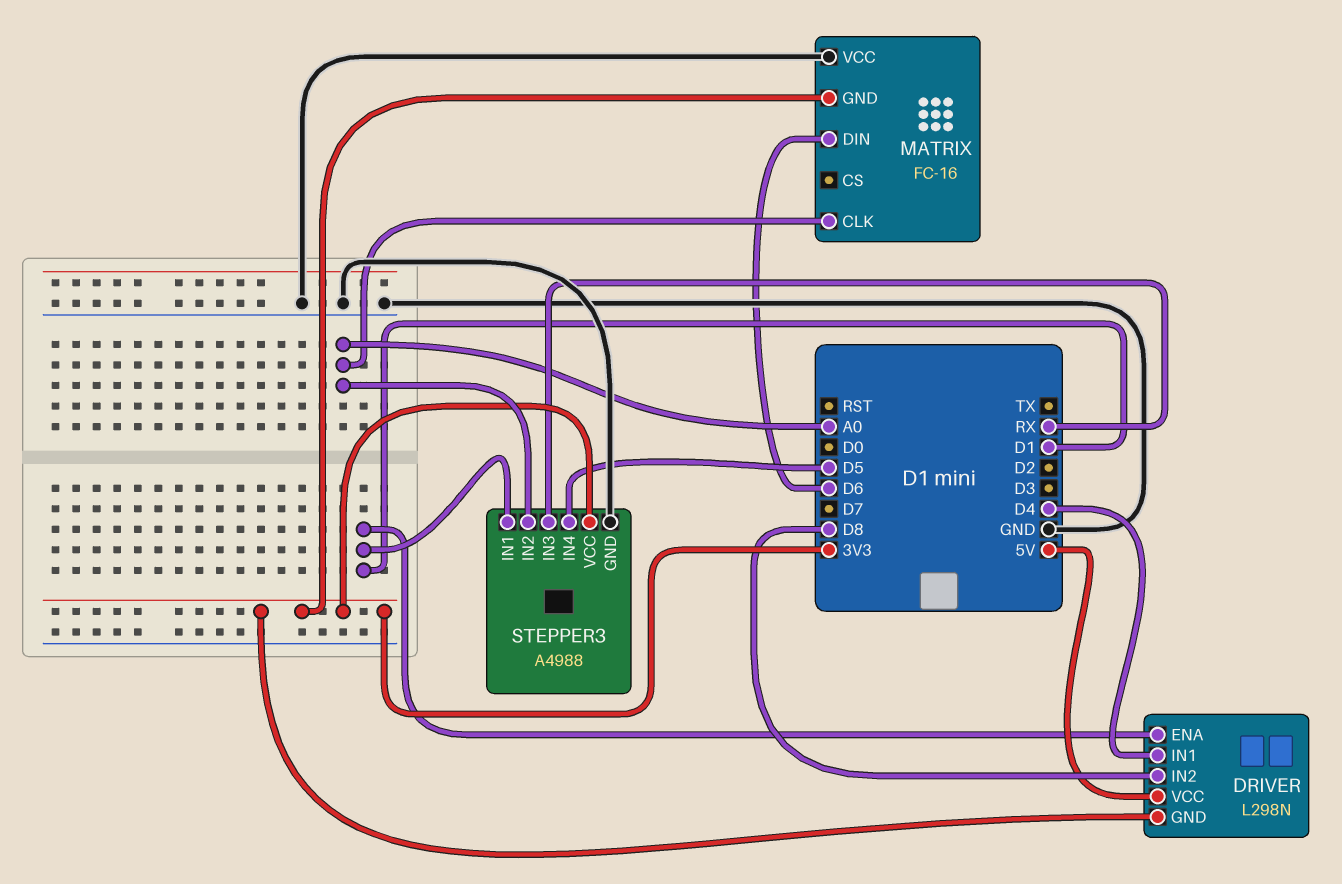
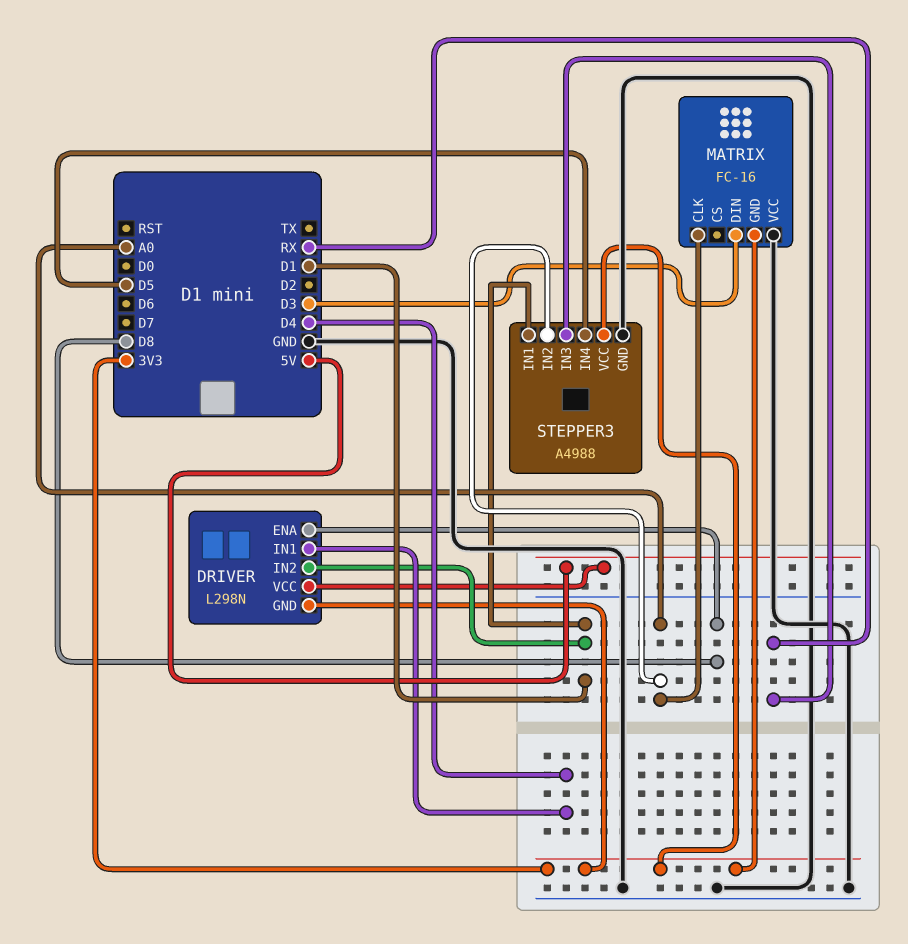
DRIVER pin ENA: D1 -> D8
DRIVER pin IN2: D8 -> D1
MATRIX pin DIN: D6 -> D3

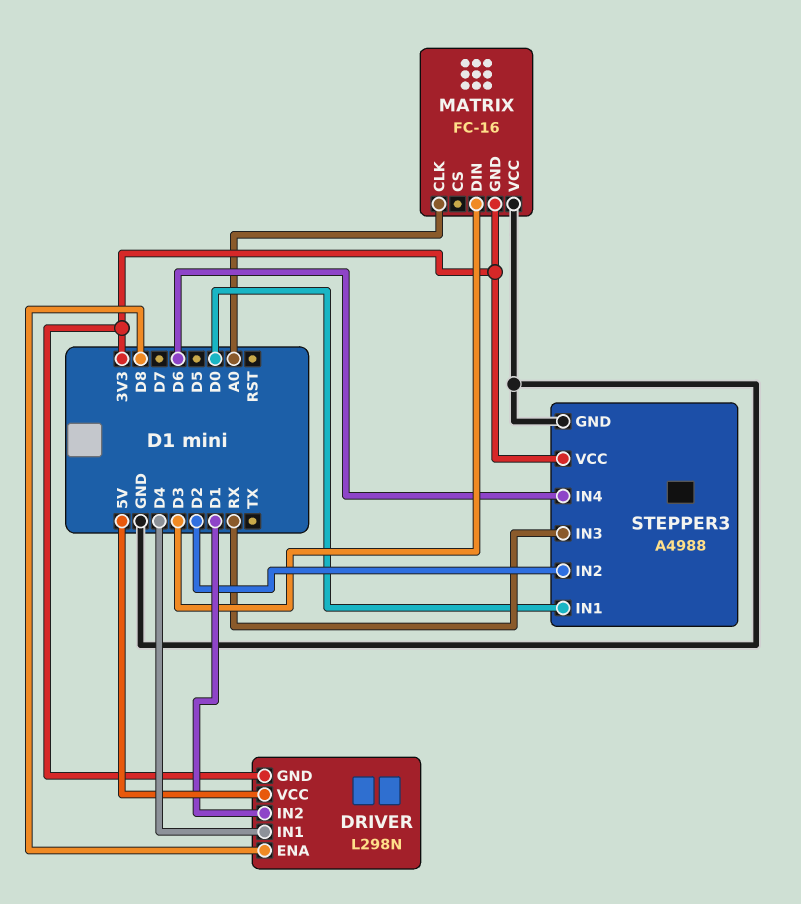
STEPPER3 pin IN1: D1 -> D0
STEPPER3 pin IN2: A0 -> D2
STEPPER3 pin IN4: D5 -> D6

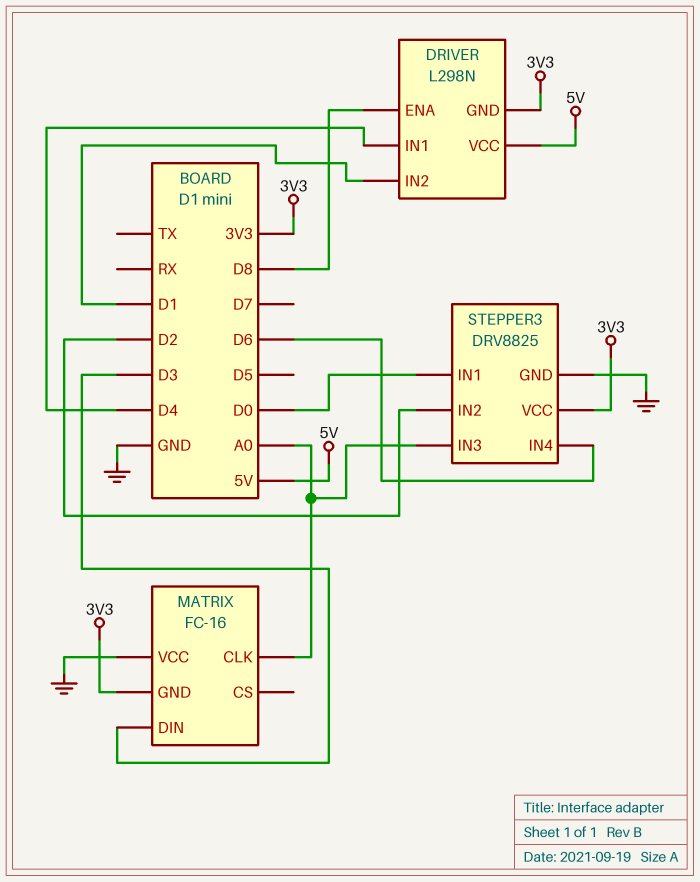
STEPPER3: A4988 -> DRV8825
STEPPER3 pin IN3: RX -> A0

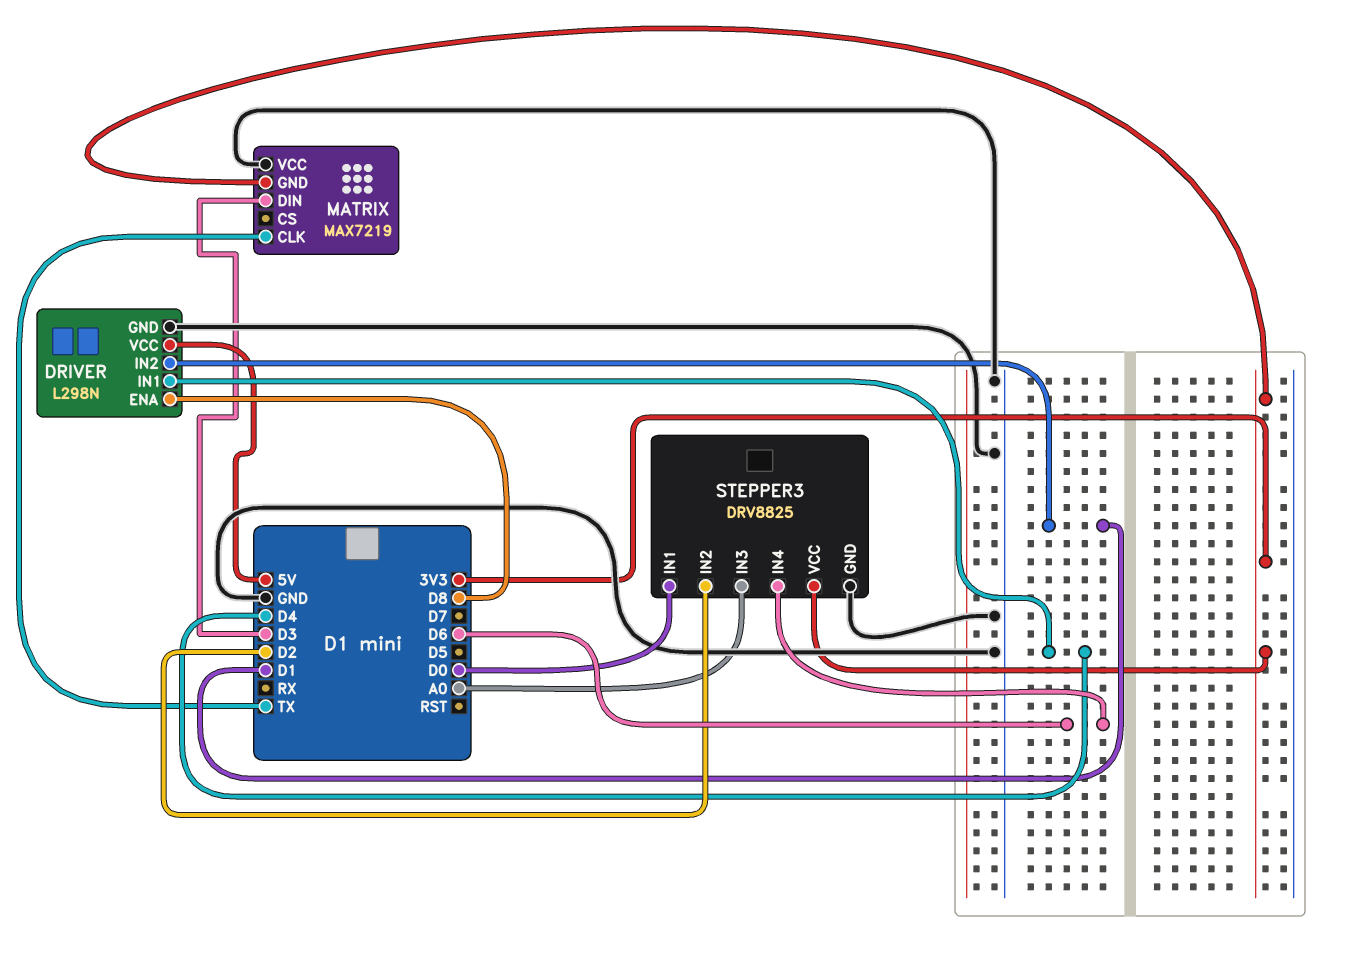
DRIVER pin GND: 3V3 -> GND
MATRIX: FC-16 -> MAX7219
MATRIX pin CLK: A0 -> TX

